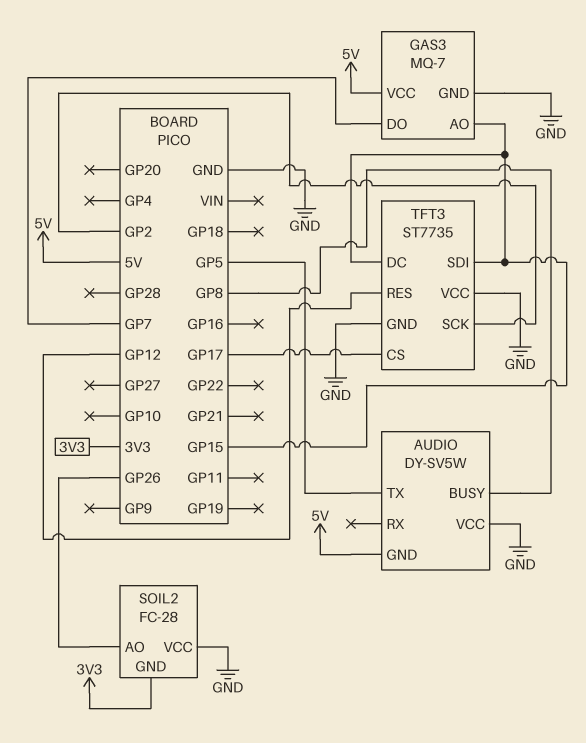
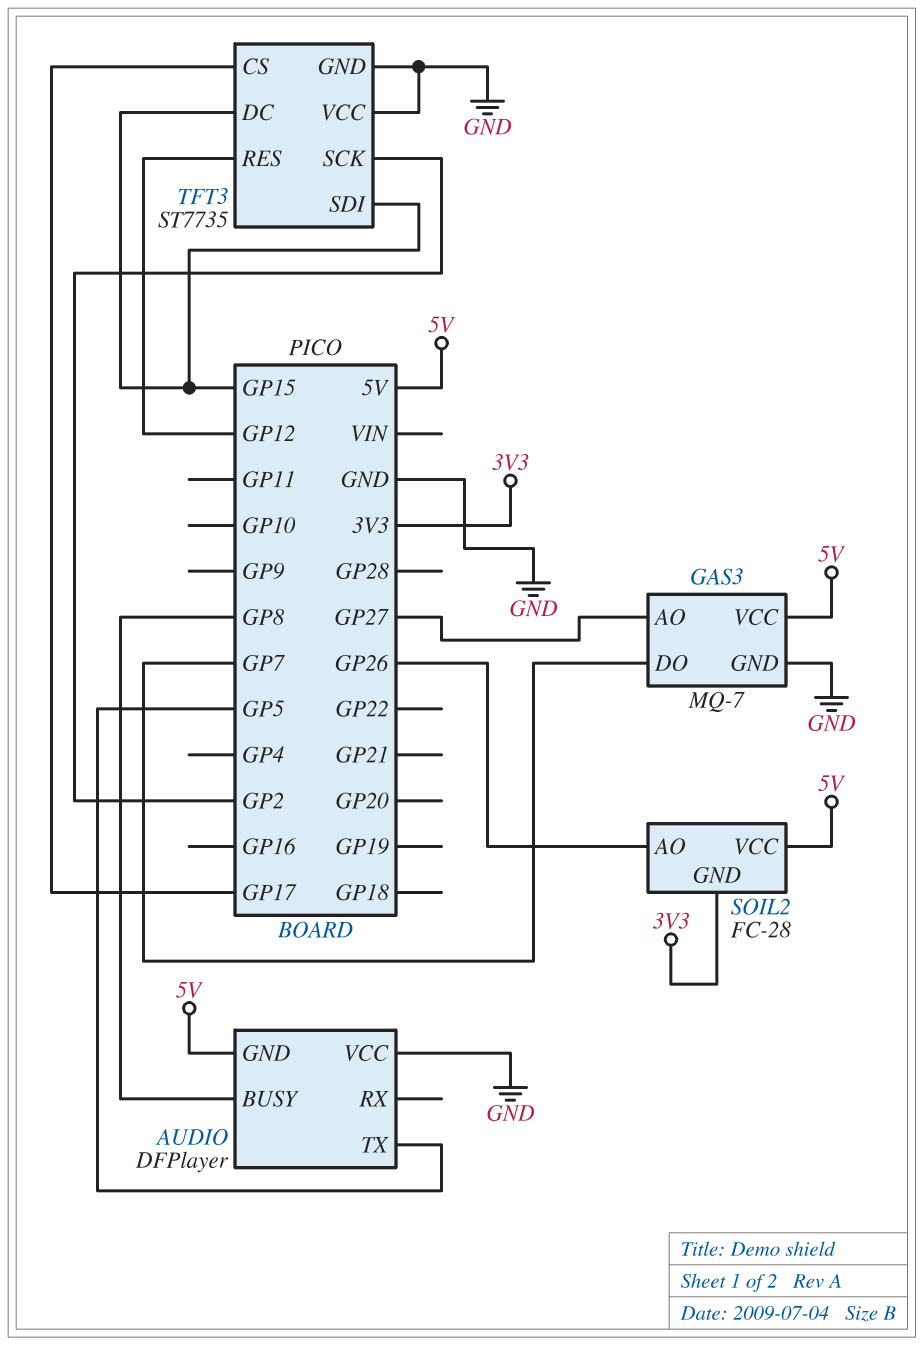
AUDIO: DY-SV5W -> DFPlayer
GAS3 pin AO: GP15 -> GP27
SOIL2 pin VCC: GND -> 5V

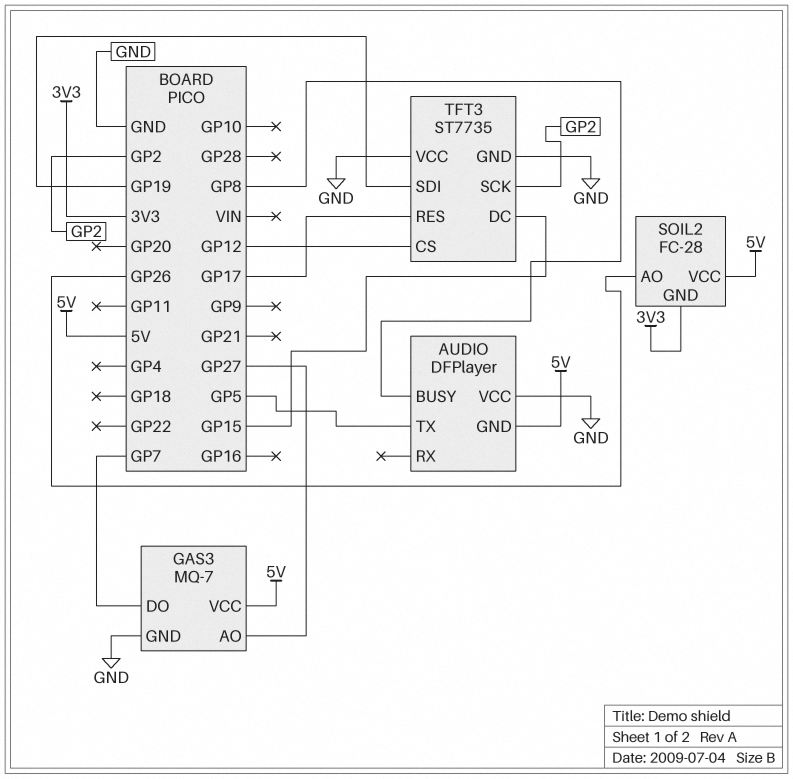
TFT3 pin CS: GP17 -> GP12
TFT3 pin RES: GP12 -> GP17
TFT3 pin SDI: GP15 -> GP19

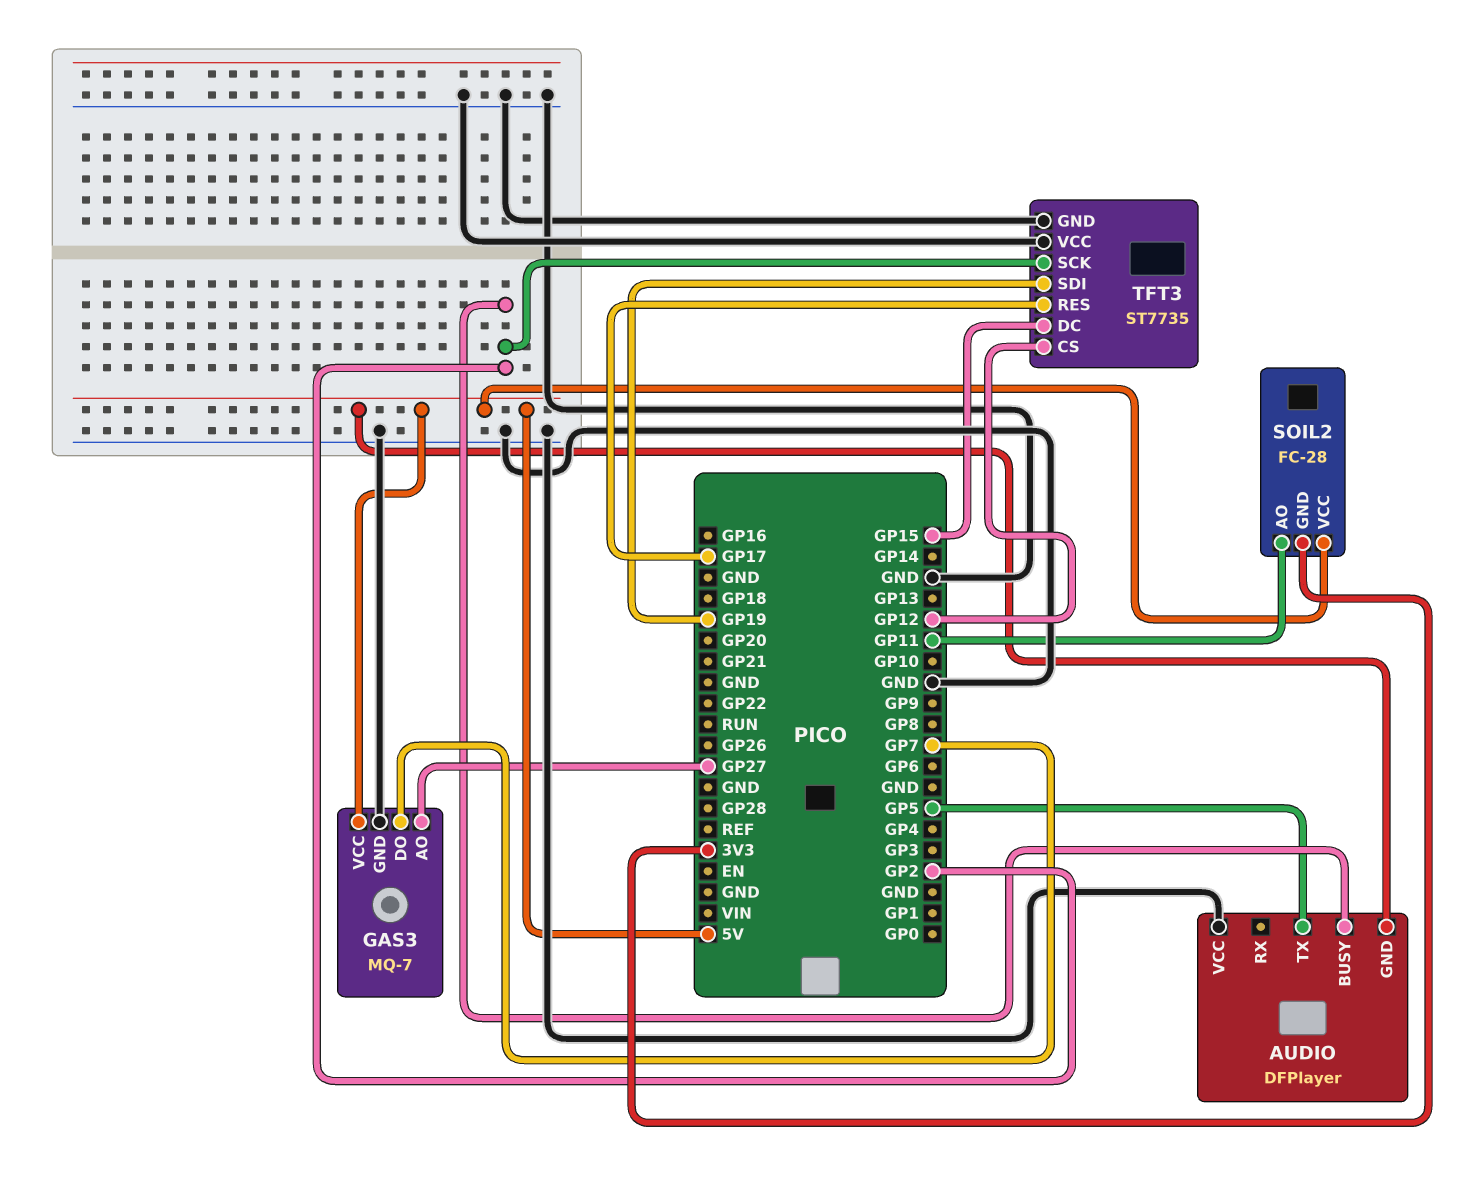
AUDIO pin BUSY: GP8 -> GP2
SOIL2 pin AO: GP26 -> GP11

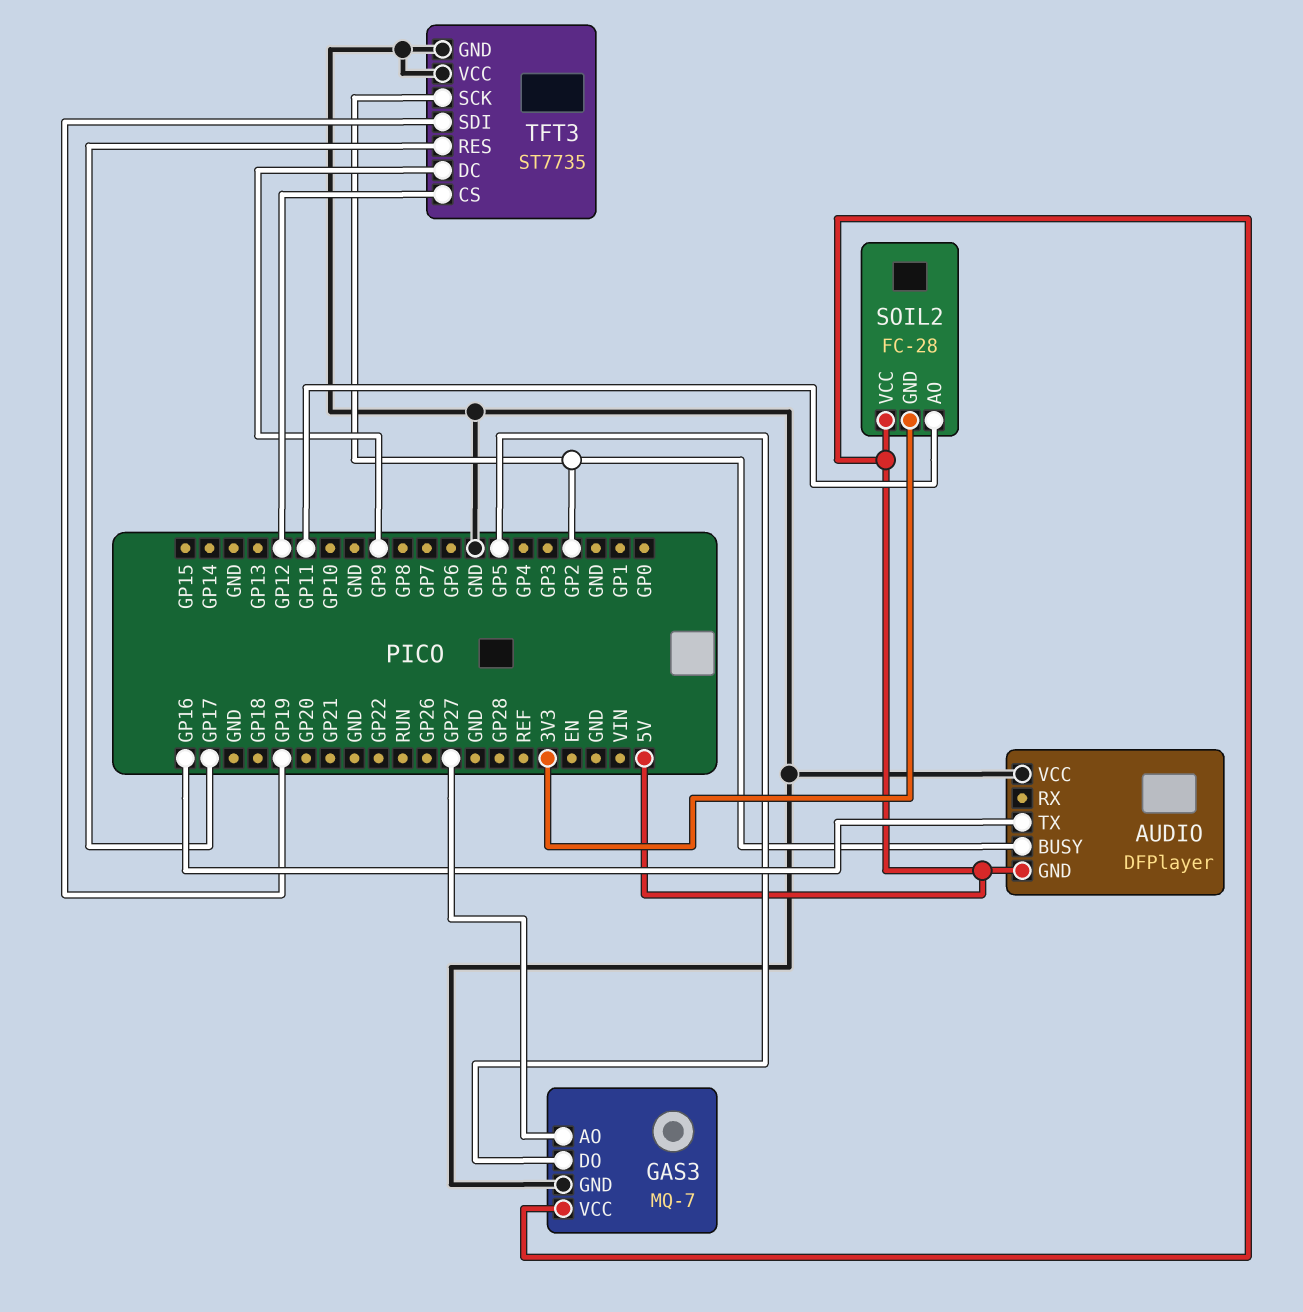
AUDIO pin TX: GP5 -> GP16
GAS3 pin DO: GP7 -> GP5
TFT3 pin DC: GP15 -> GP9

